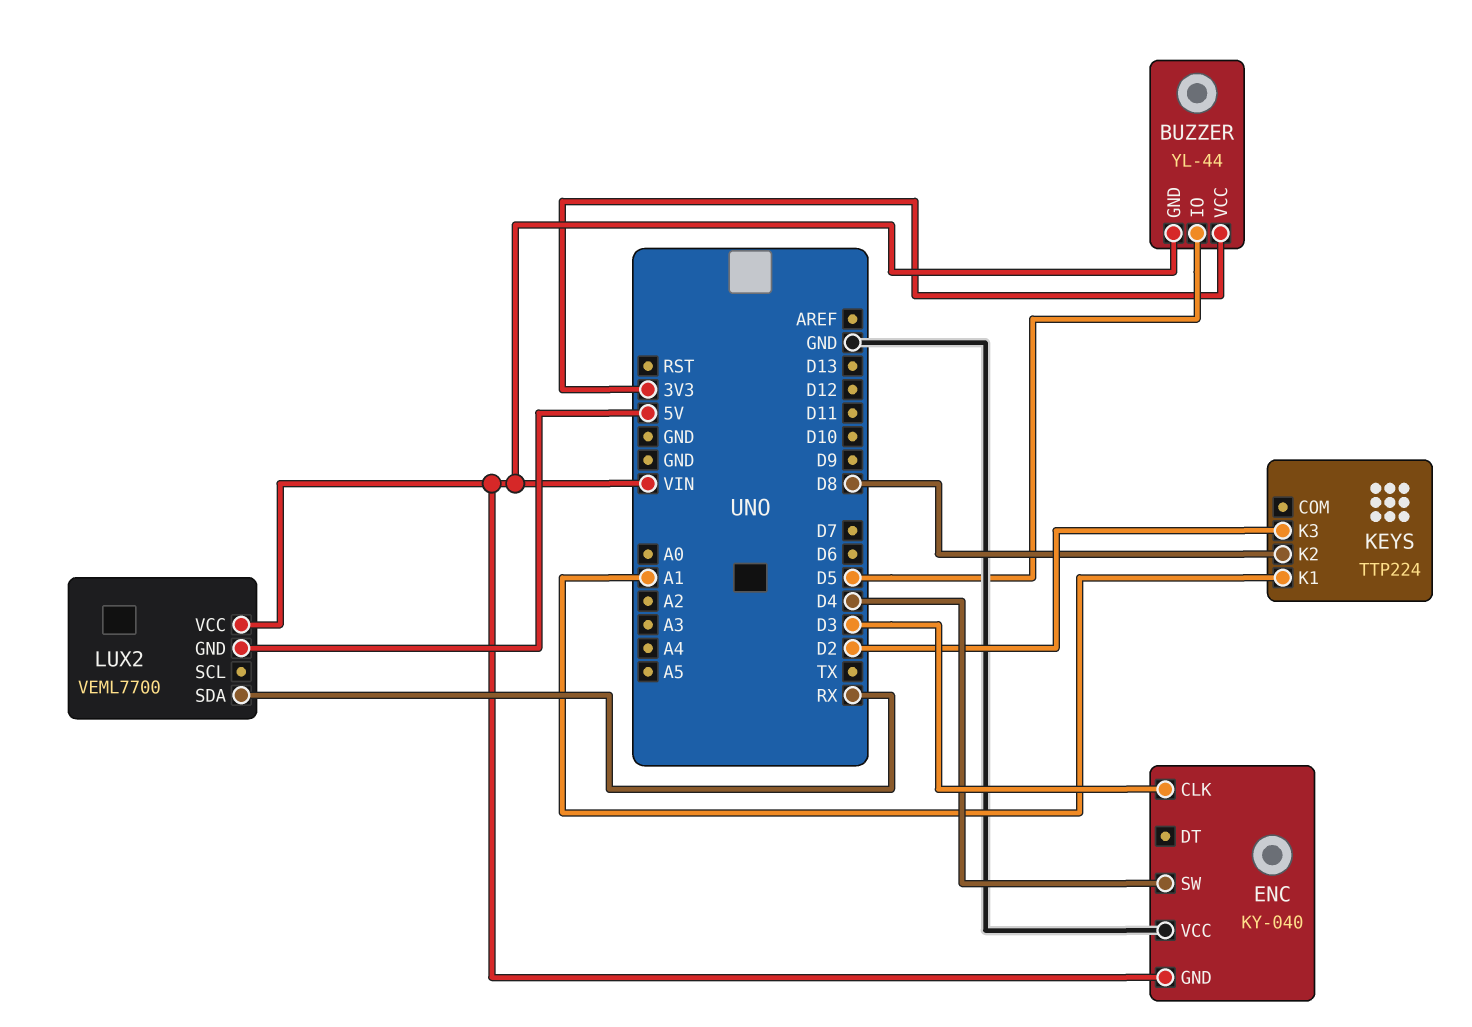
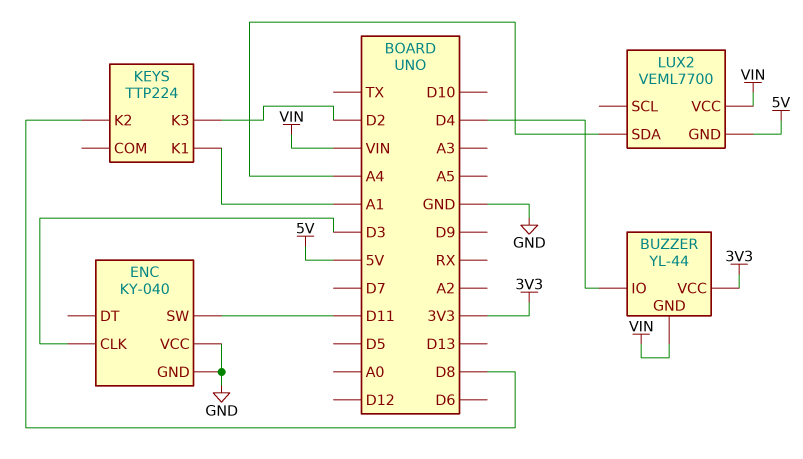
BUZZER pin IO: D5 -> D4
ENC pin GND: VIN -> GND
ENC pin SW: D4 -> D11
LUX2 pin SDA: RX -> A4

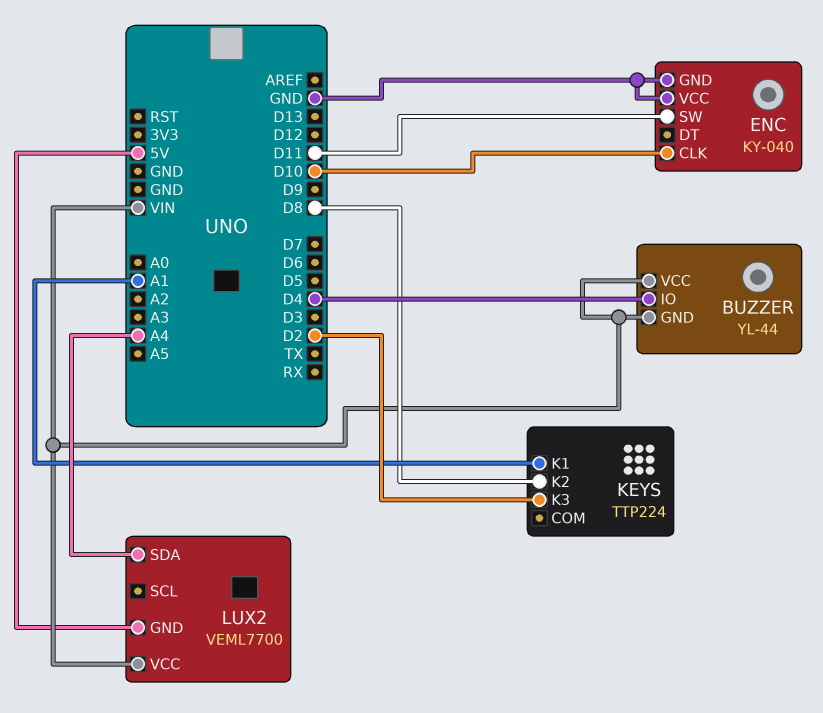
BUZZER pin VCC: 3V3 -> VIN
ENC pin CLK: D3 -> D10

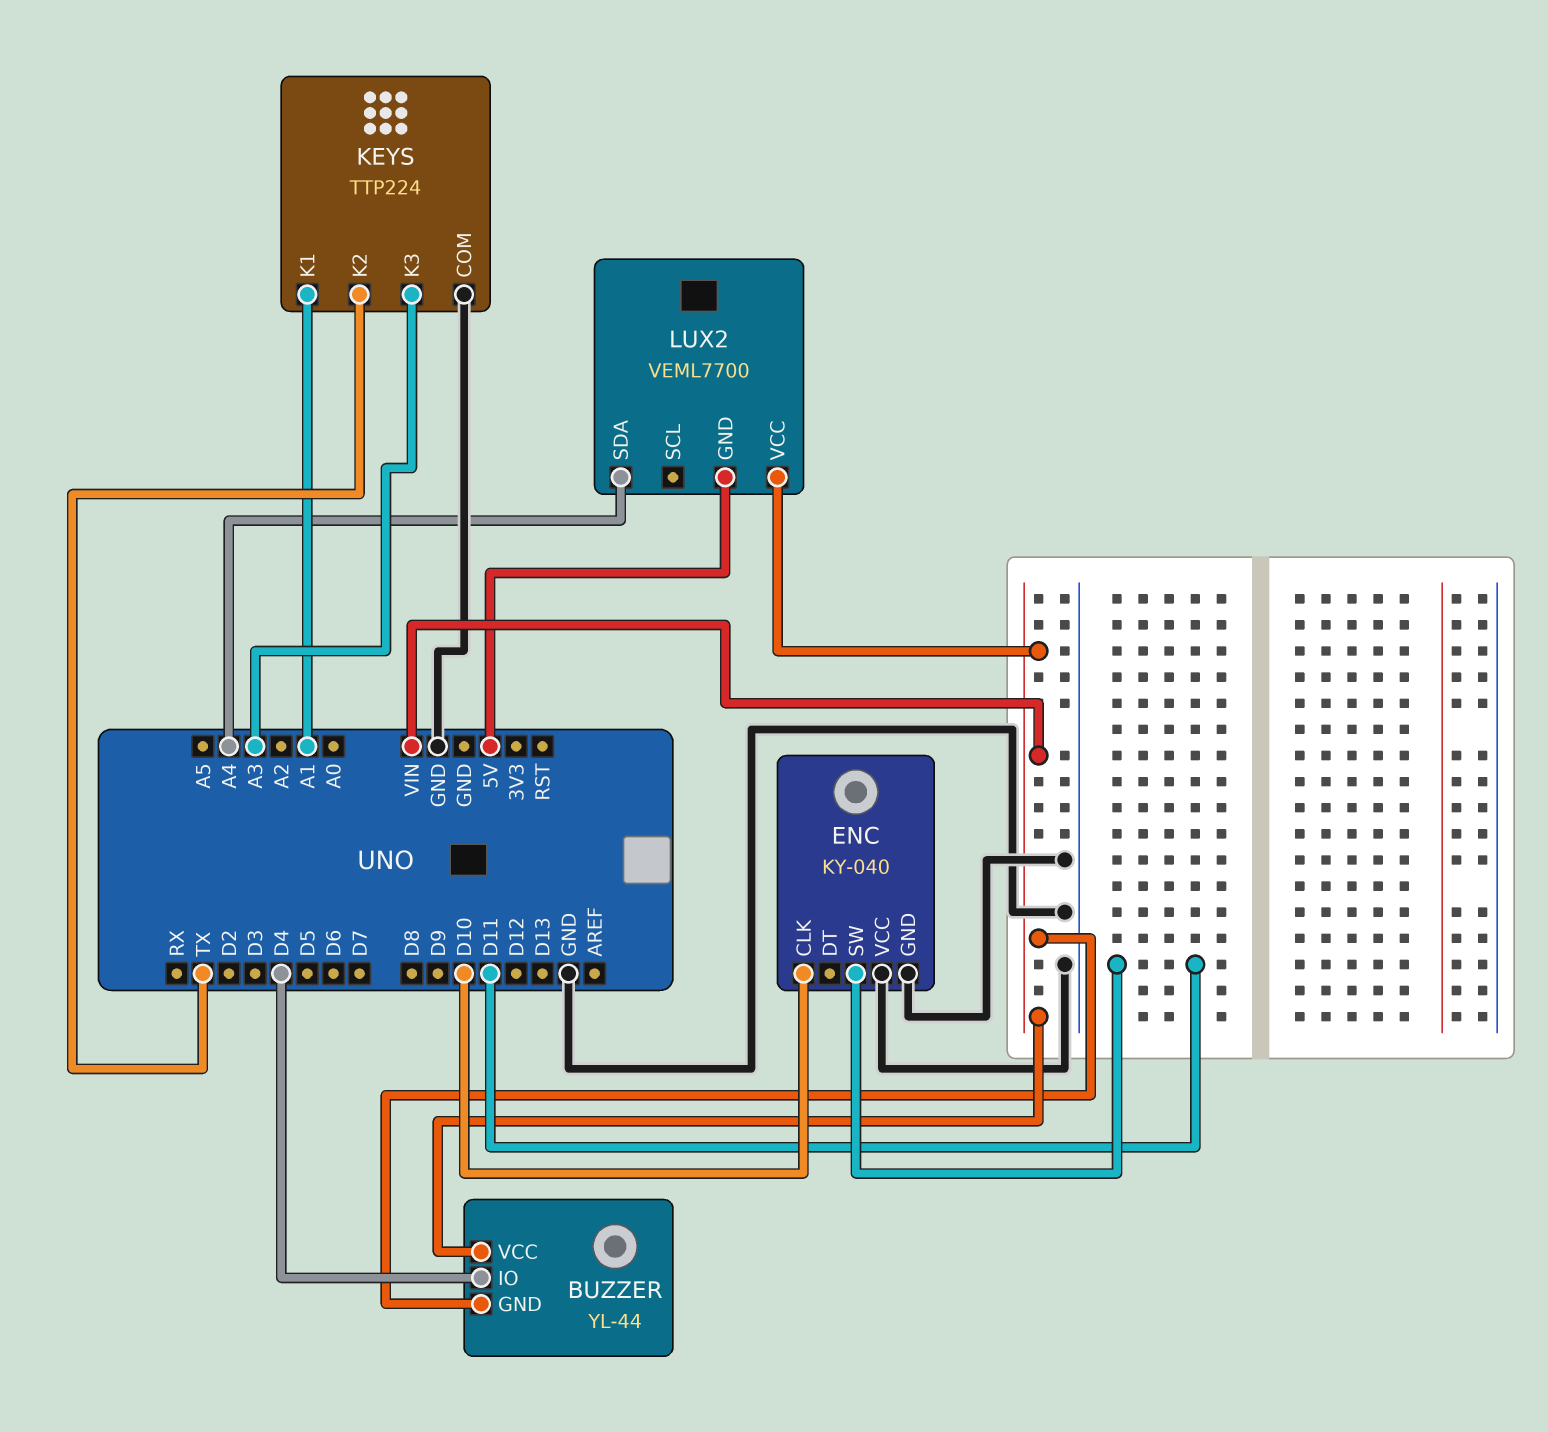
KEYS pin COM: none -> GND
KEYS pin K2: D8 -> TX
KEYS pin K3: D2 -> A3

